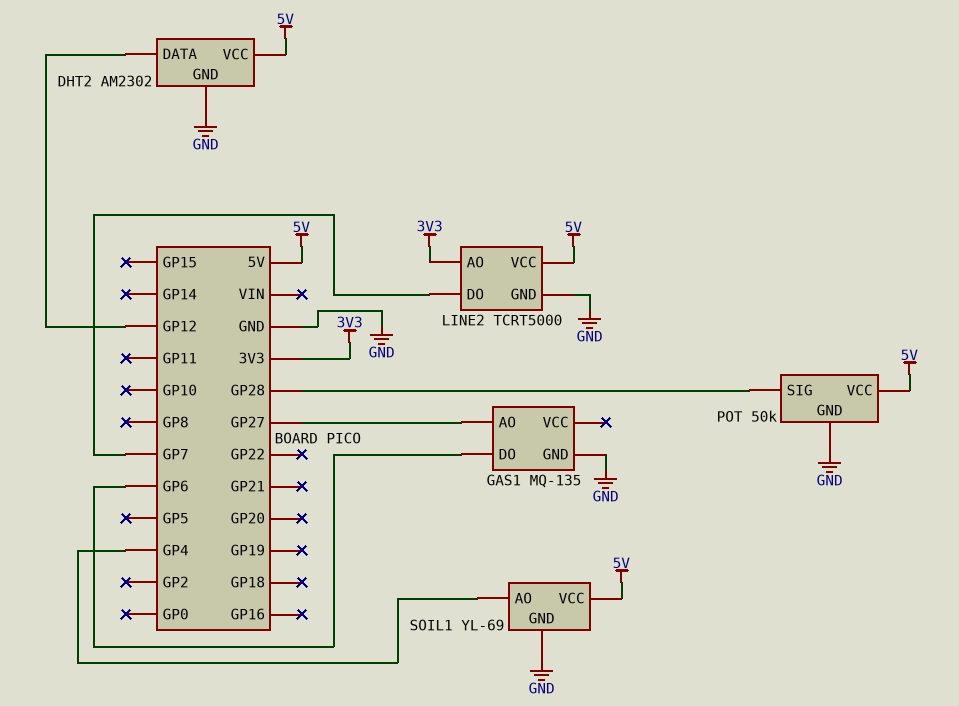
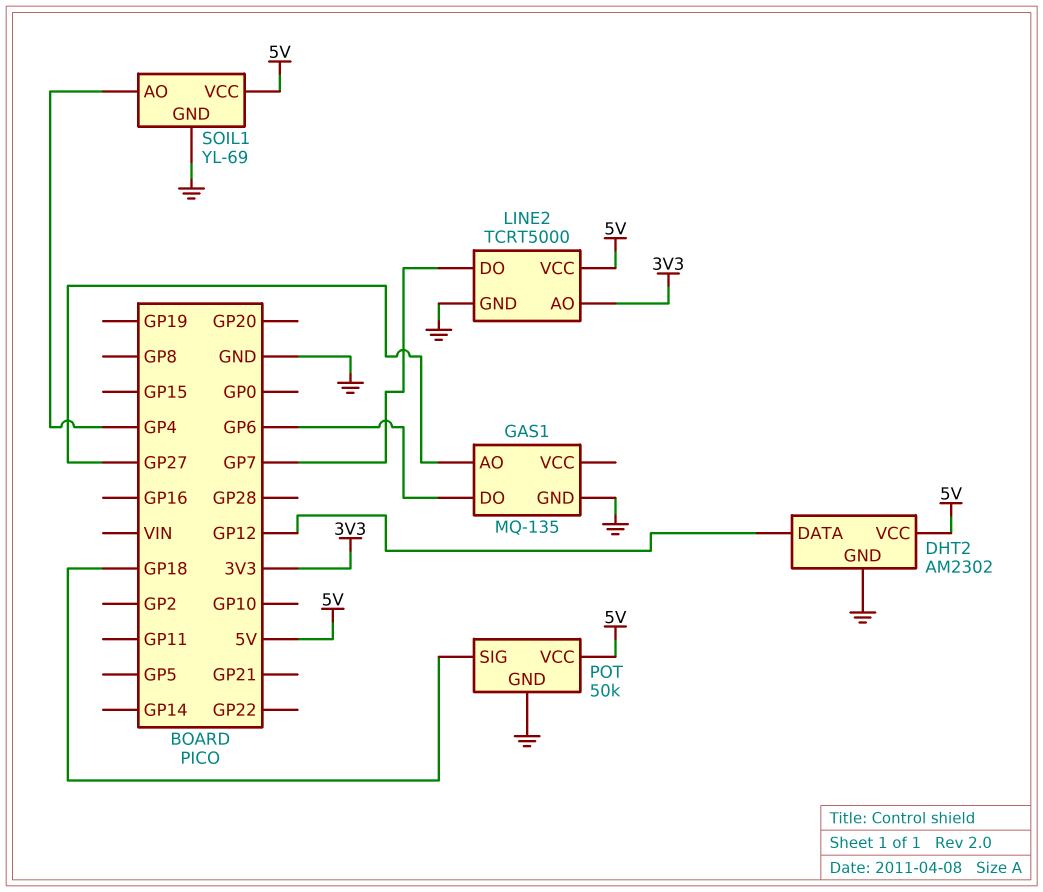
POT pin SIG: GP28 -> GP18

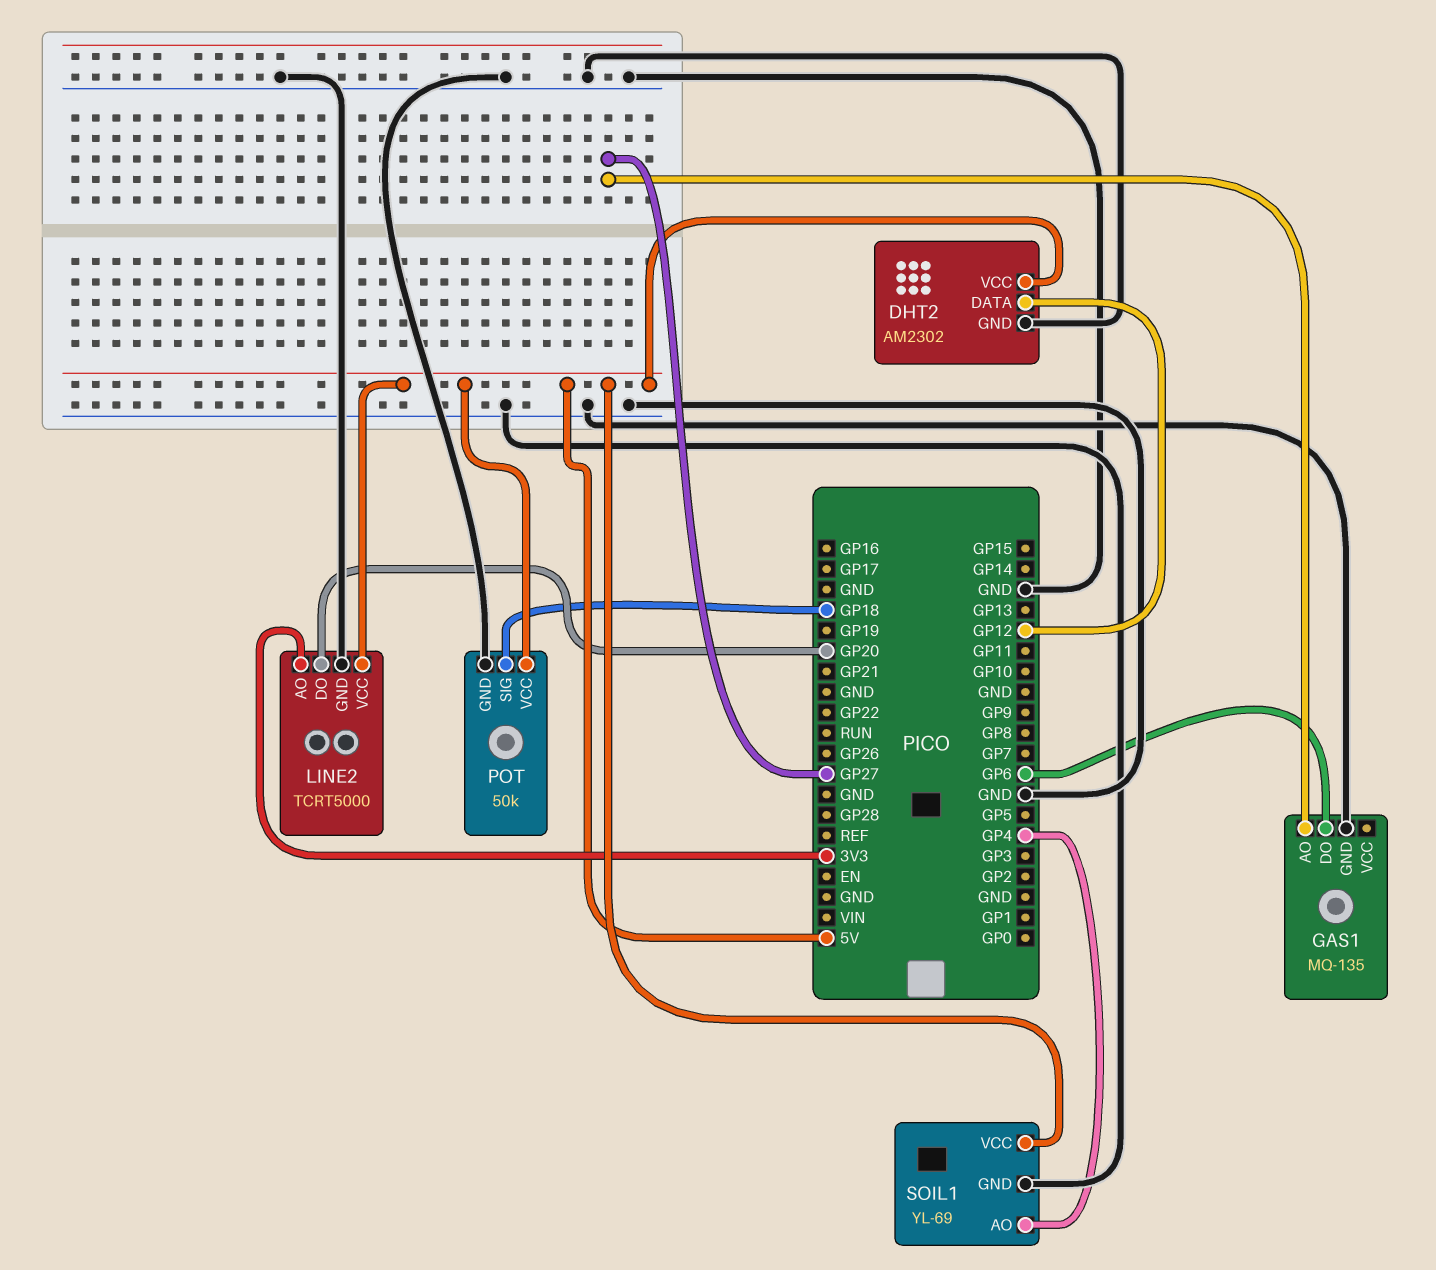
LINE2 pin DO: GP7 -> GP20

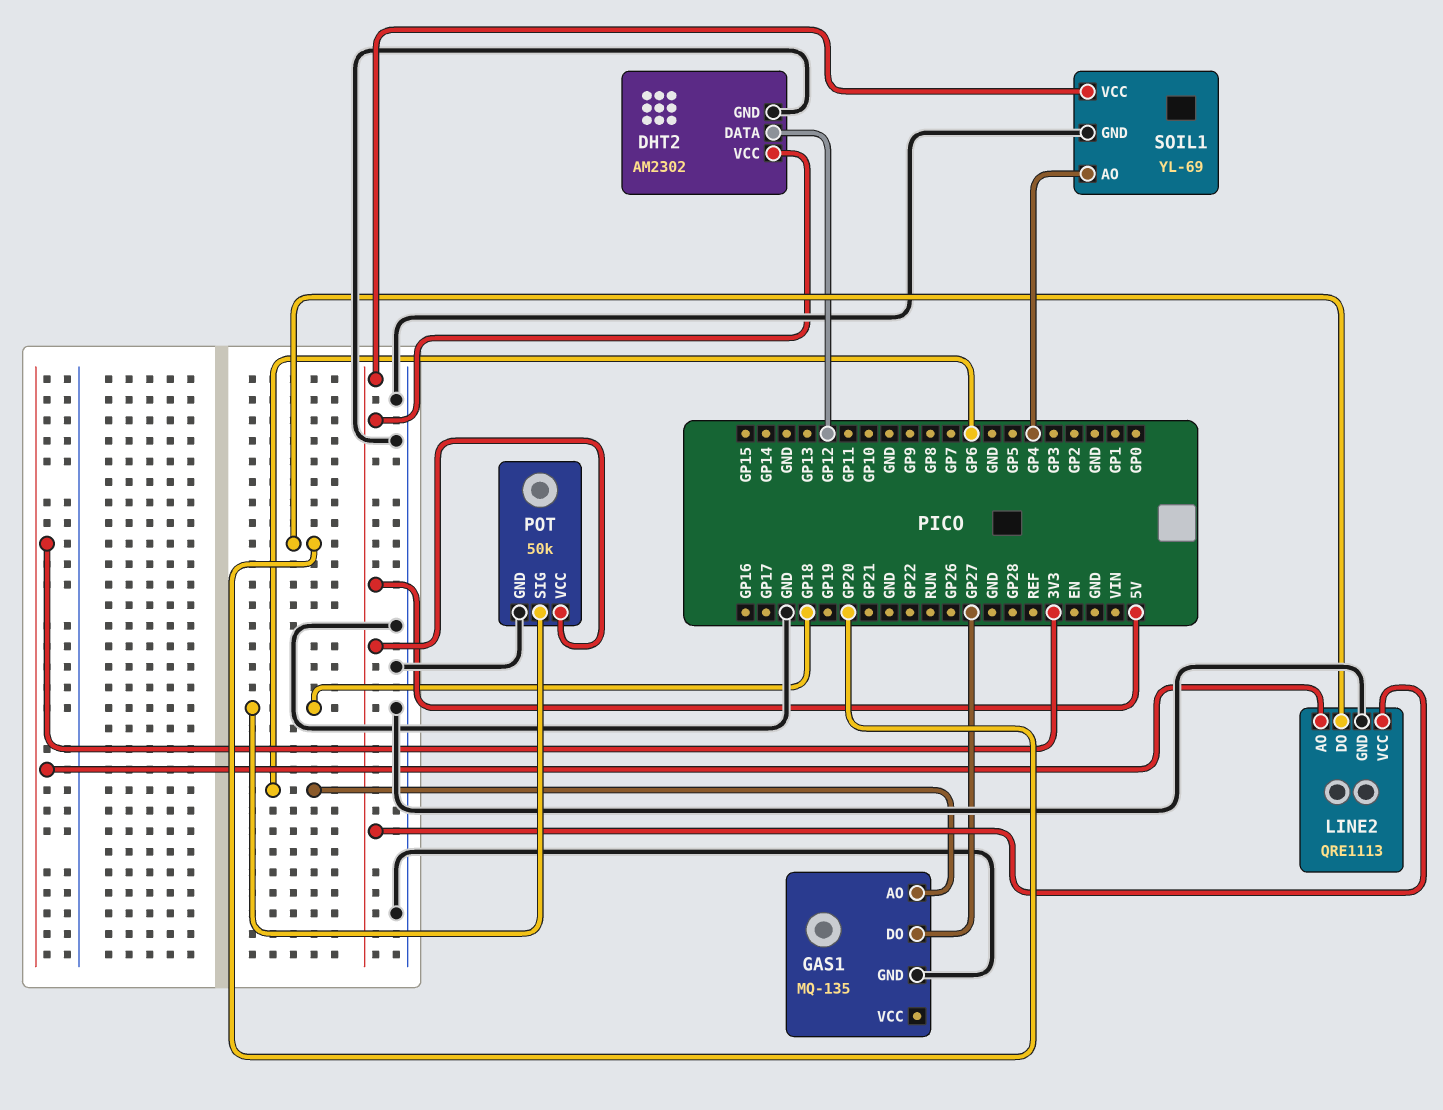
GAS1 pin AO: GP27 -> GP6
GAS1 pin DO: GP6 -> GP27
LINE2: TCRT5000 -> QRE1113

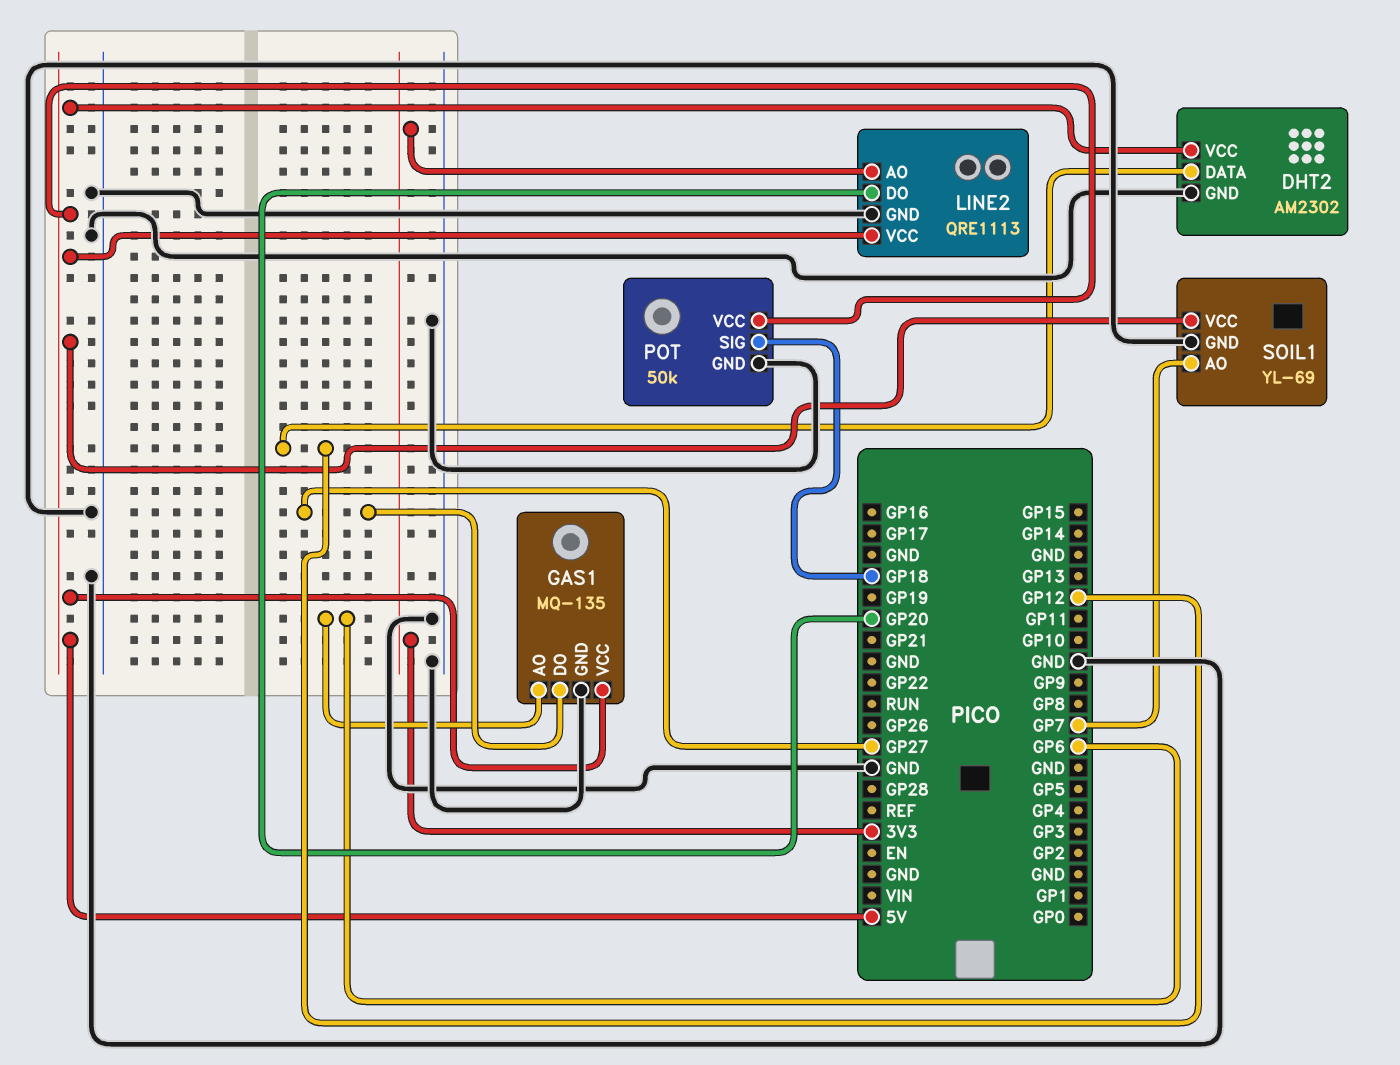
GAS1 pin VCC: none -> 5V
SOIL1 pin AO: GP4 -> GP7

